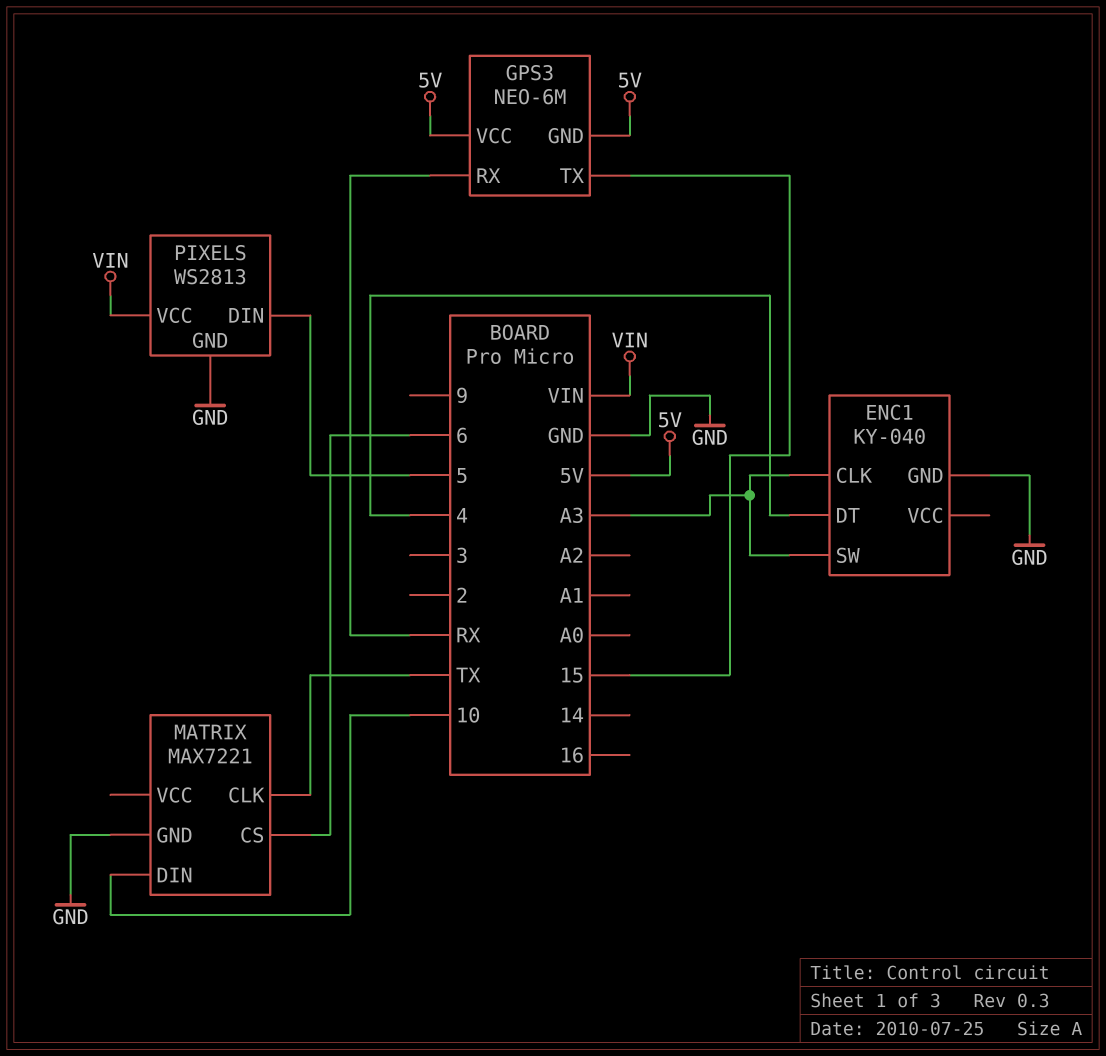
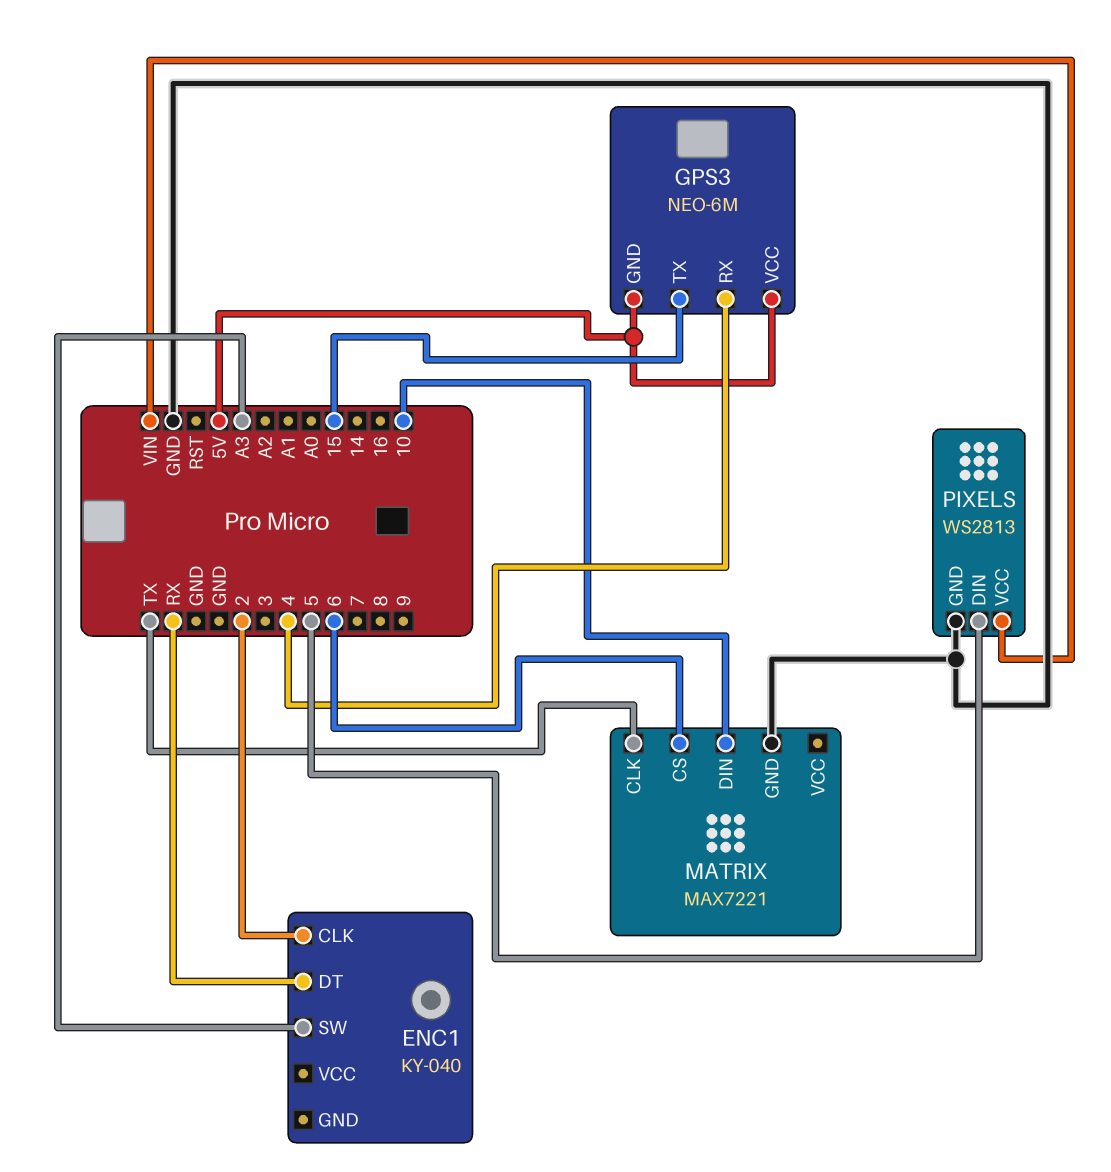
ENC1 pin CLK: A3 -> 2
ENC1 pin DT: 4 -> RX
ENC1 pin GND: GND -> none
GPS3 pin RX: RX -> 4

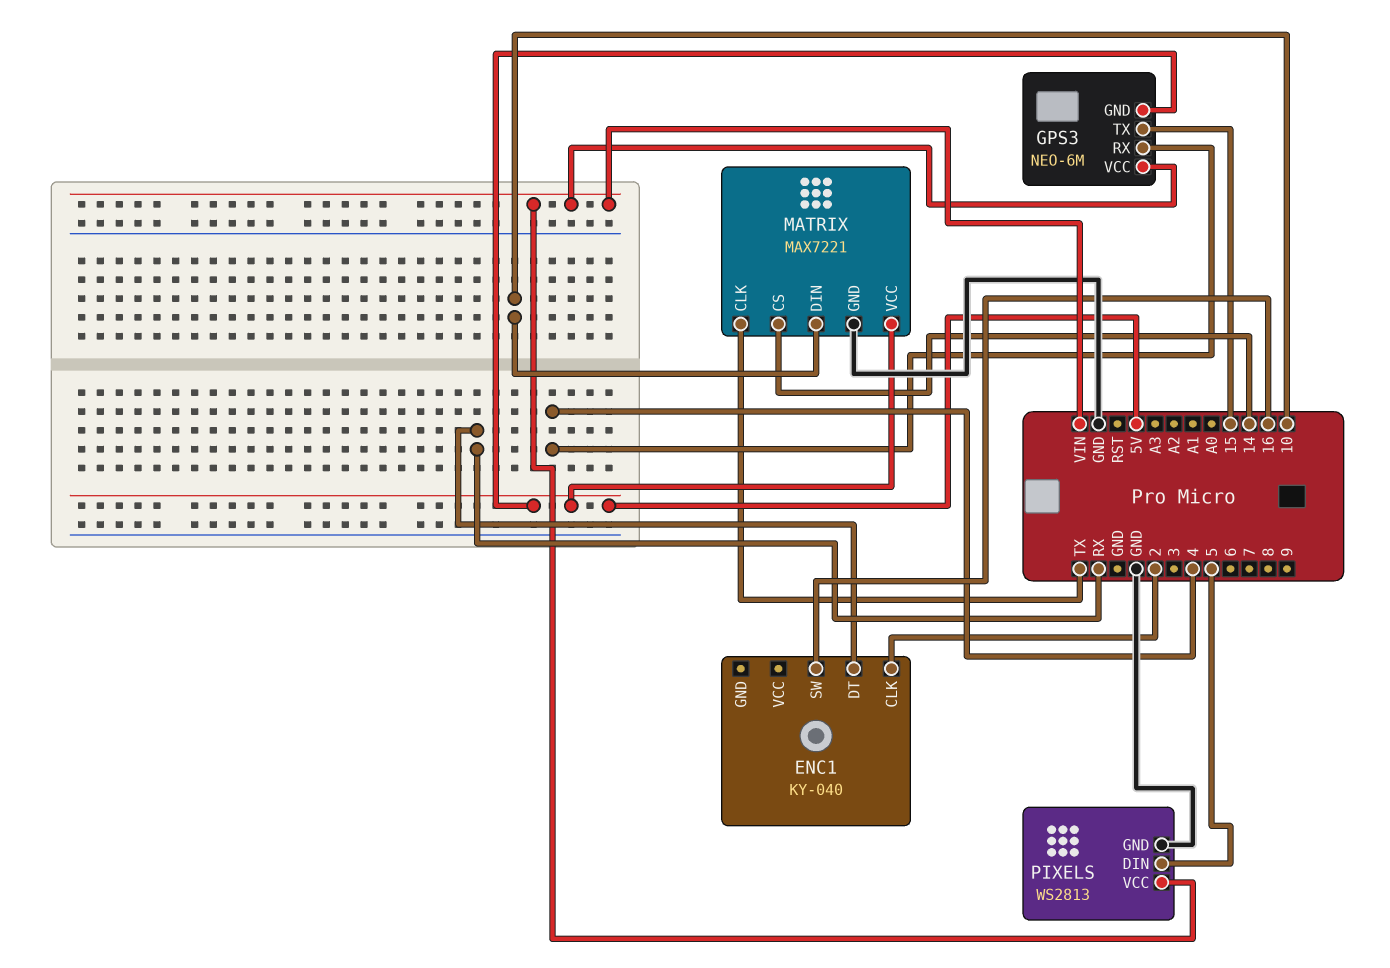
ENC1 pin SW: A3 -> 16
GPS3 pin VCC: 5V -> VIN
MATRIX pin CS: 6 -> 14
MATRIX pin VCC: none -> 5V

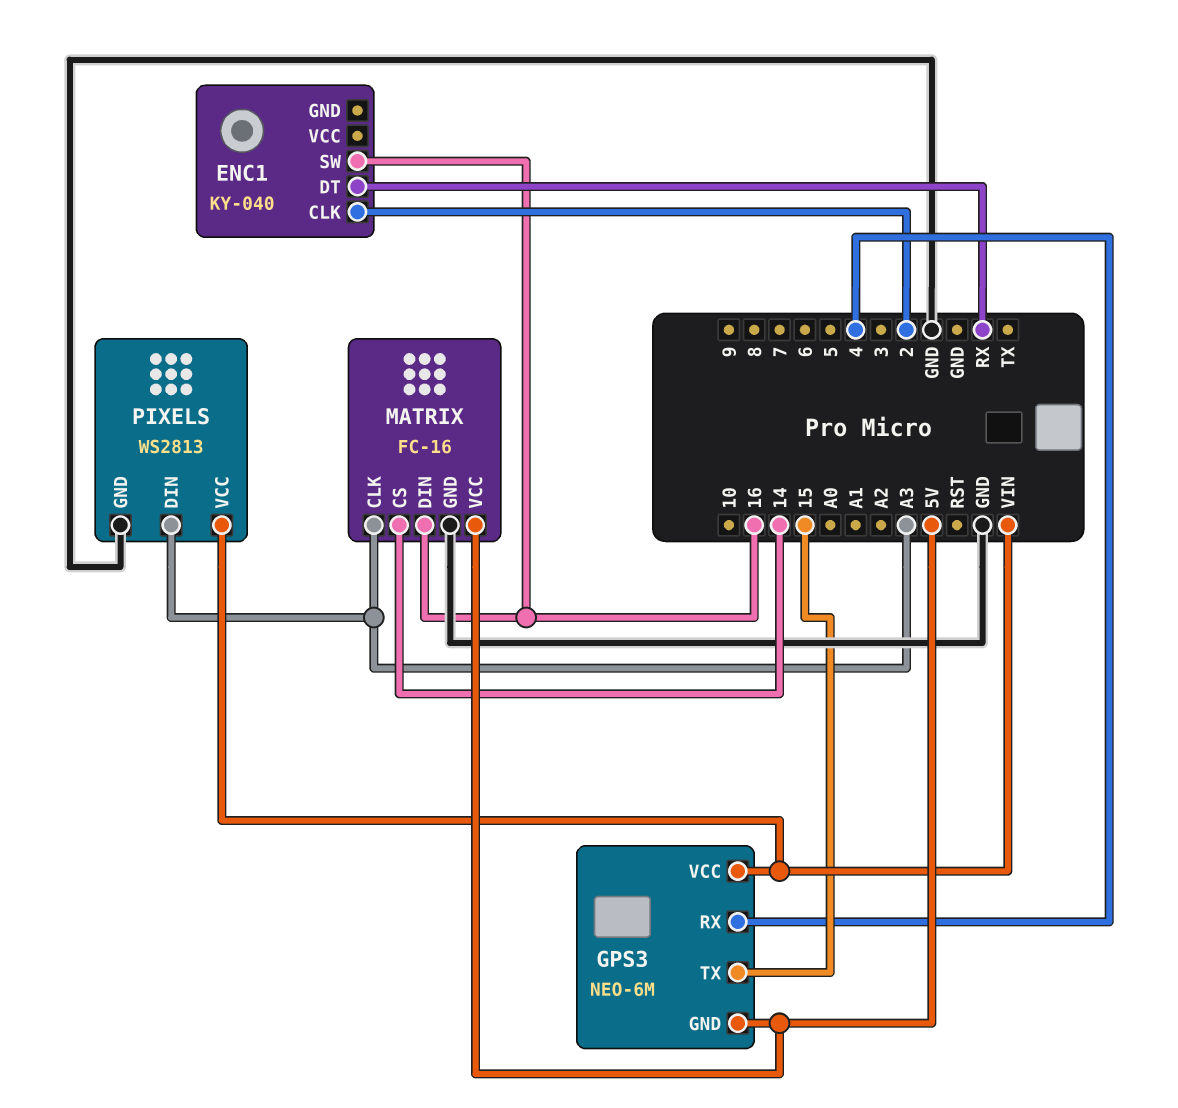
MATRIX: MAX7221 -> FC-16
MATRIX pin CLK: TX -> A3
MATRIX pin DIN: 10 -> 16
PIXELS pin DIN: 5 -> A3

